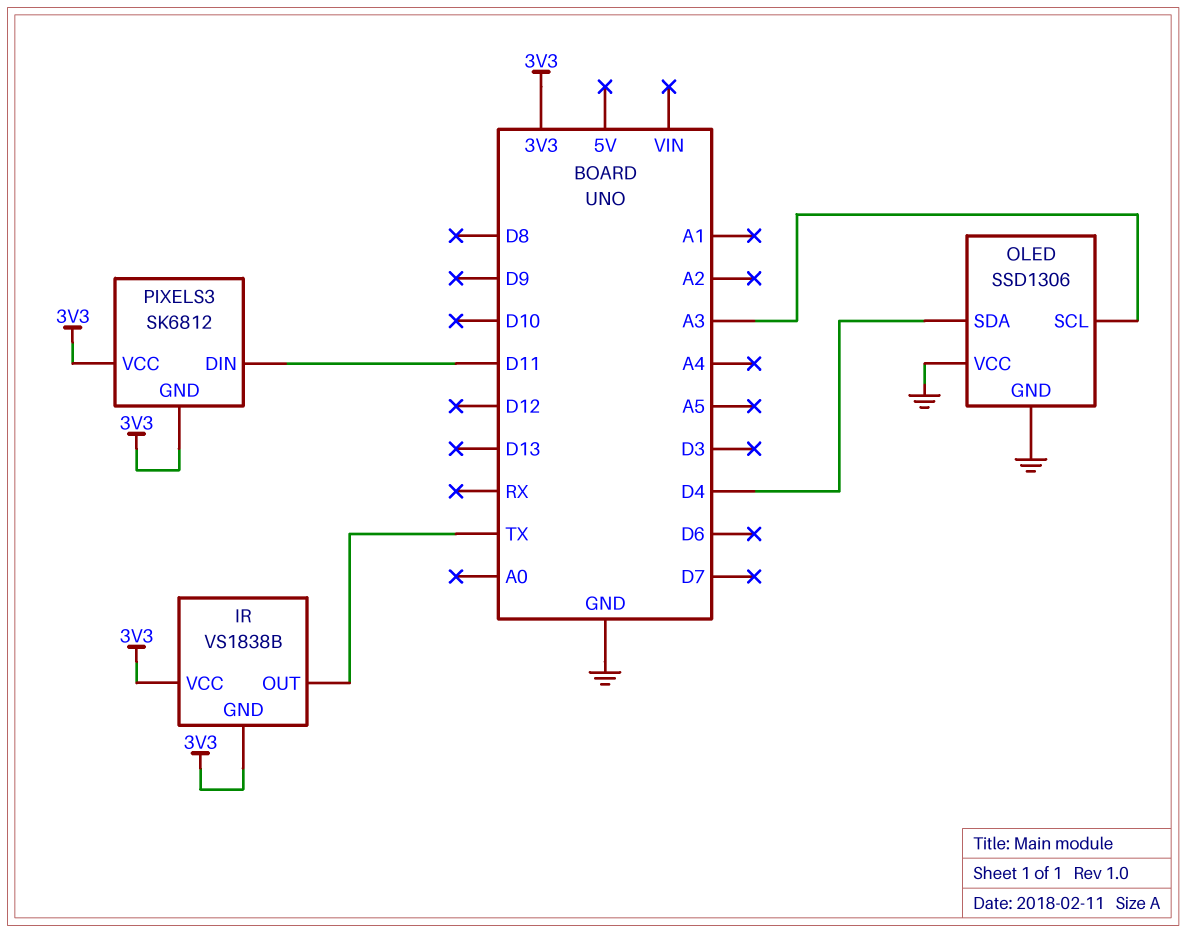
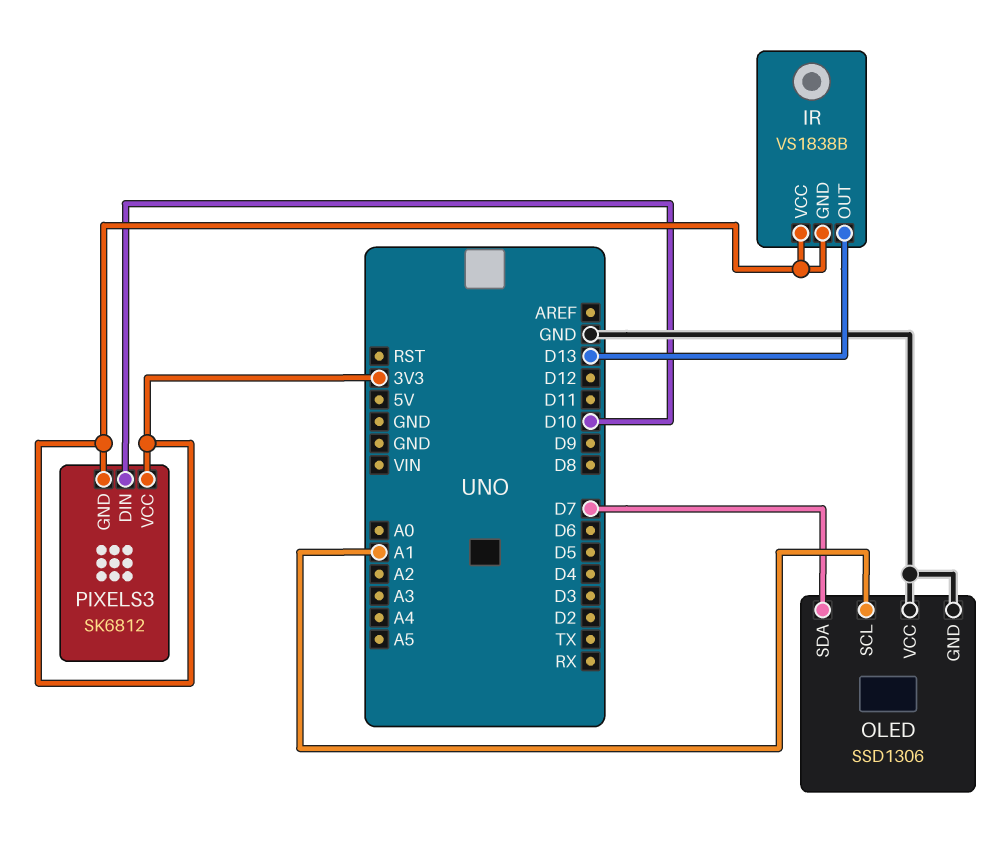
IR pin OUT: TX -> D13
OLED pin SCL: A3 -> A1
OLED pin SDA: D4 -> D7
PIXELS3 pin DIN: D11 -> D10

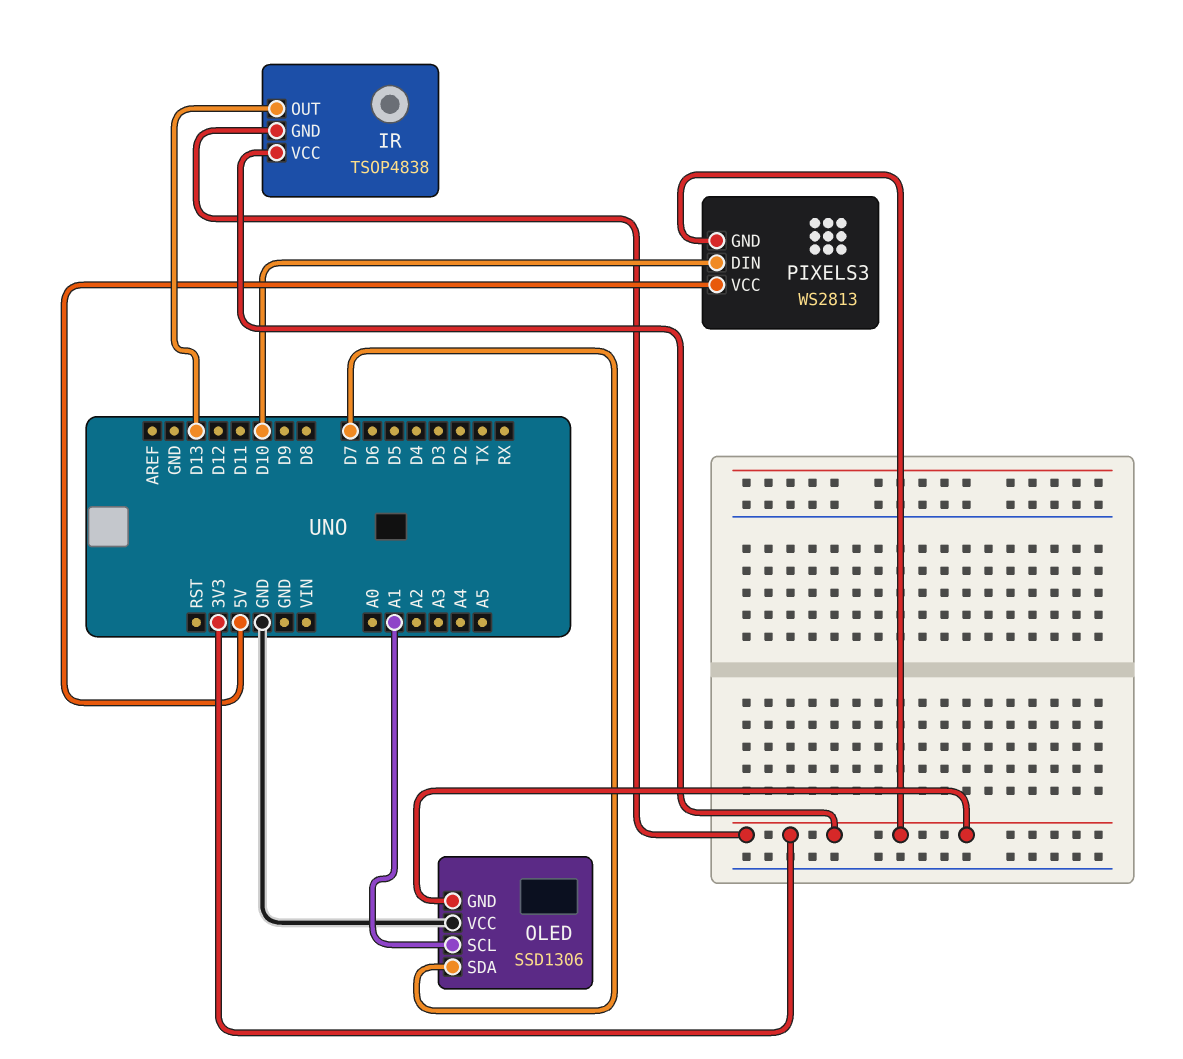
IR: VS1838B -> TSOP4838
OLED pin GND: GND -> 3V3
PIXELS3: SK6812 -> WS2813
PIXELS3 pin VCC: 3V3 -> 5V

